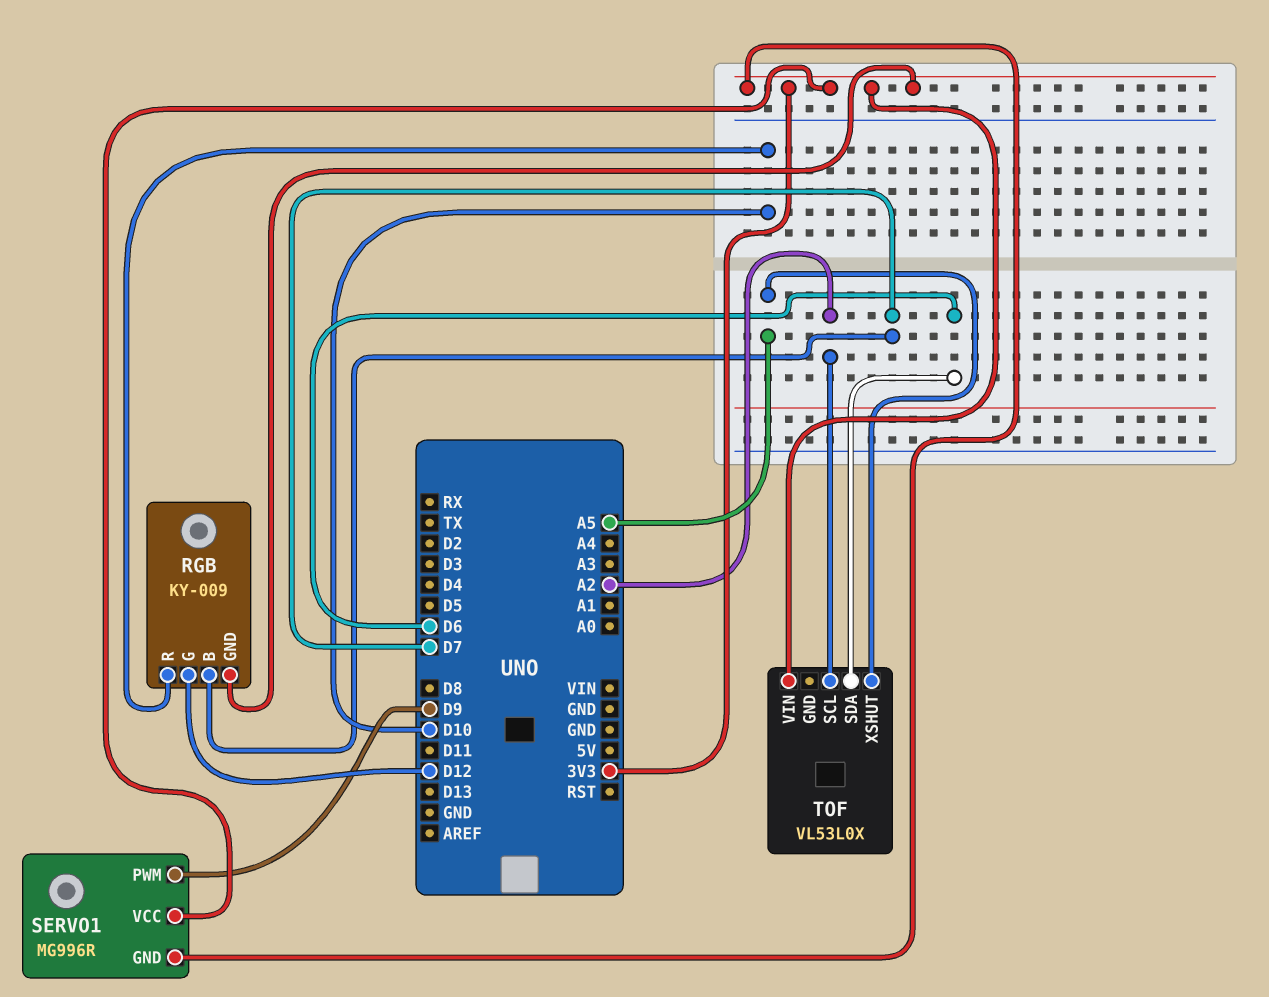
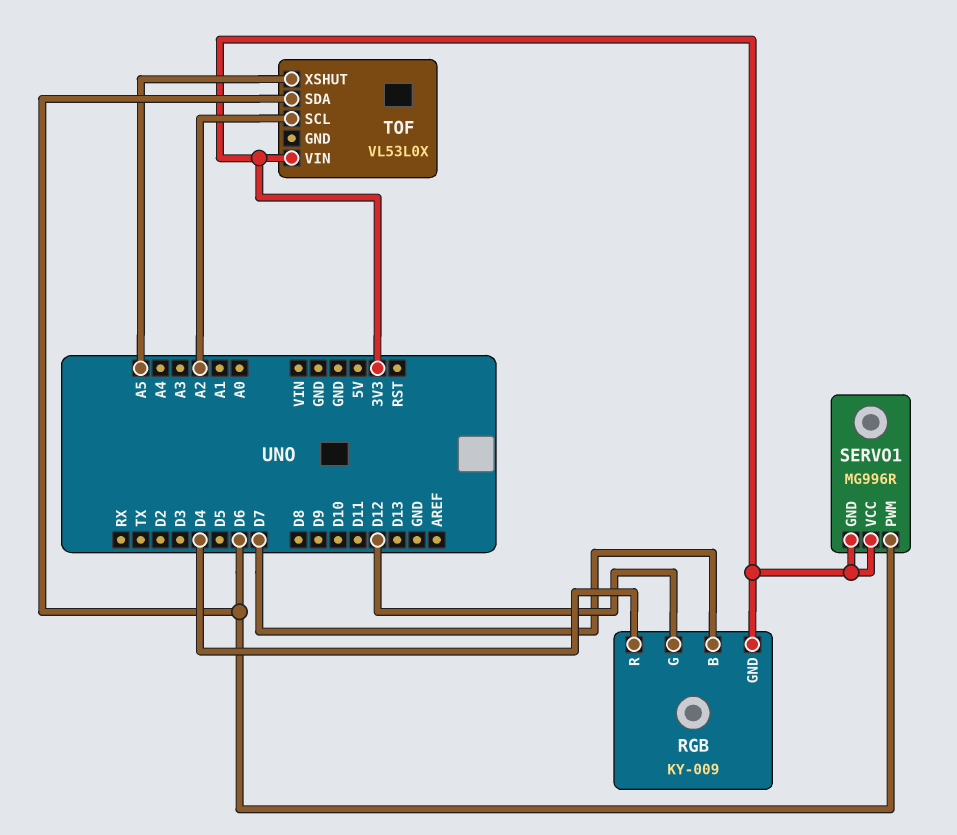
RGB pin R: D10 -> D4
SERVO1 pin PWM: D9 -> D6

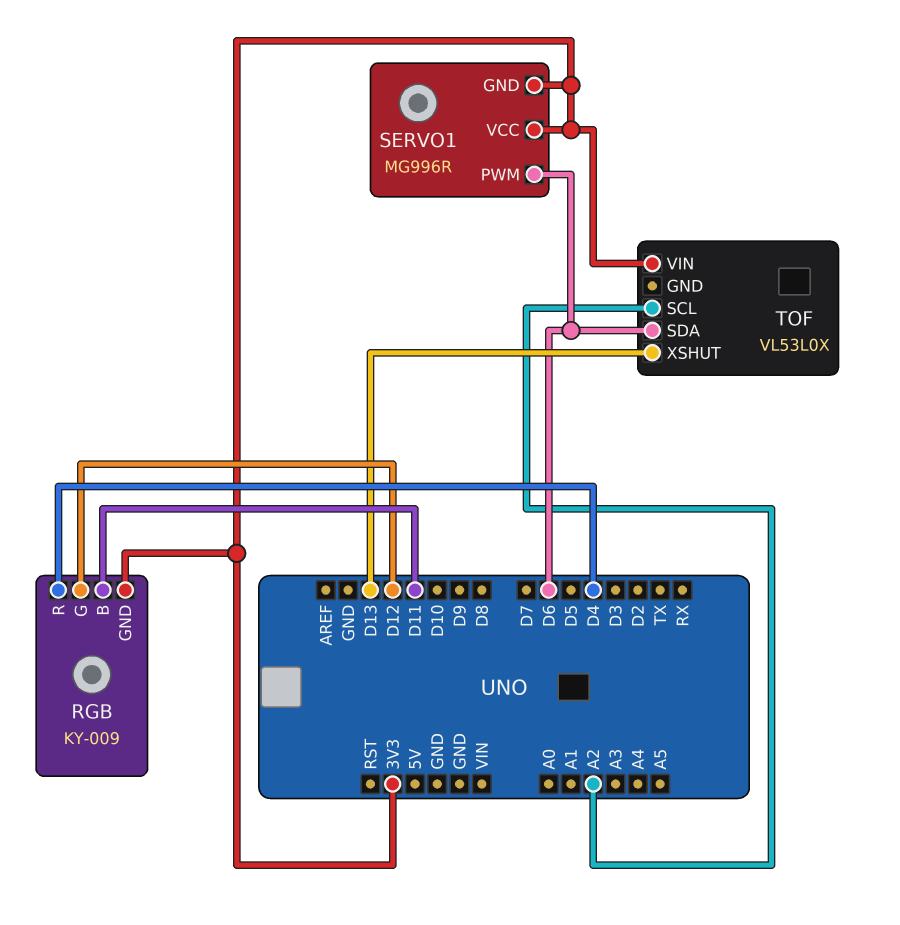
RGB pin B: D7 -> D11
TOF pin XSHUT: A5 -> D13

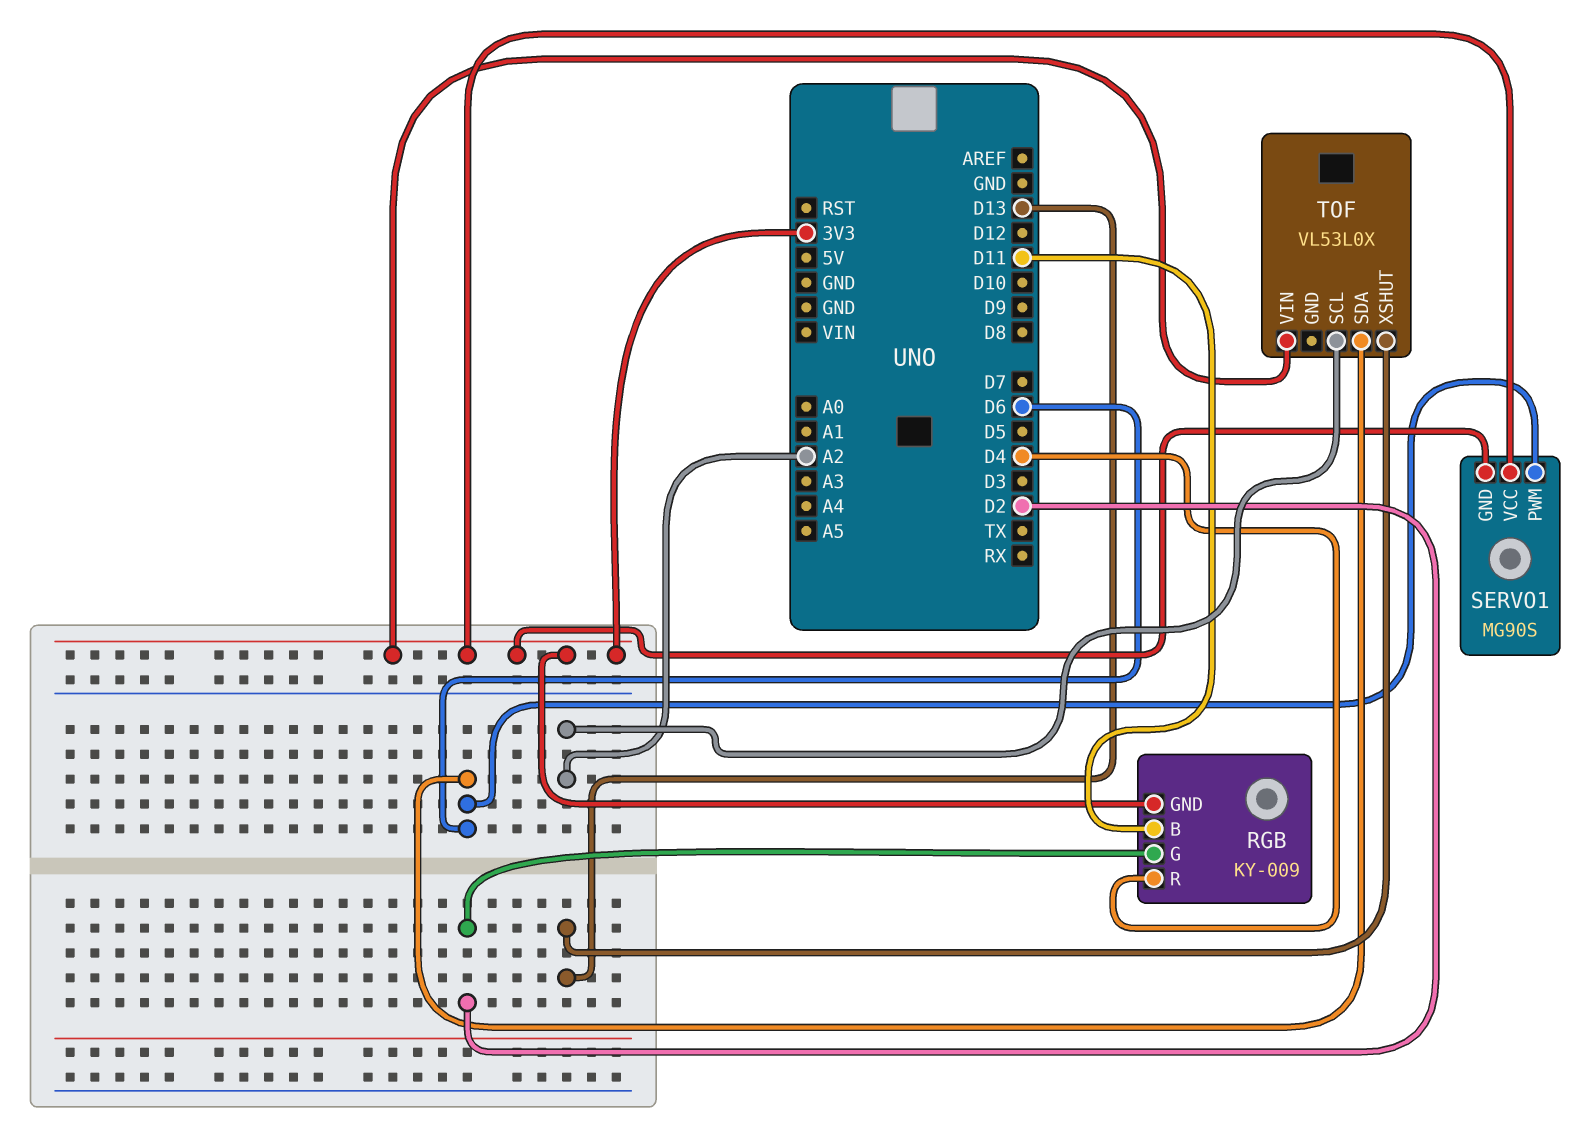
RGB pin G: D12 -> D2
SERVO1: MG996R -> MG90S

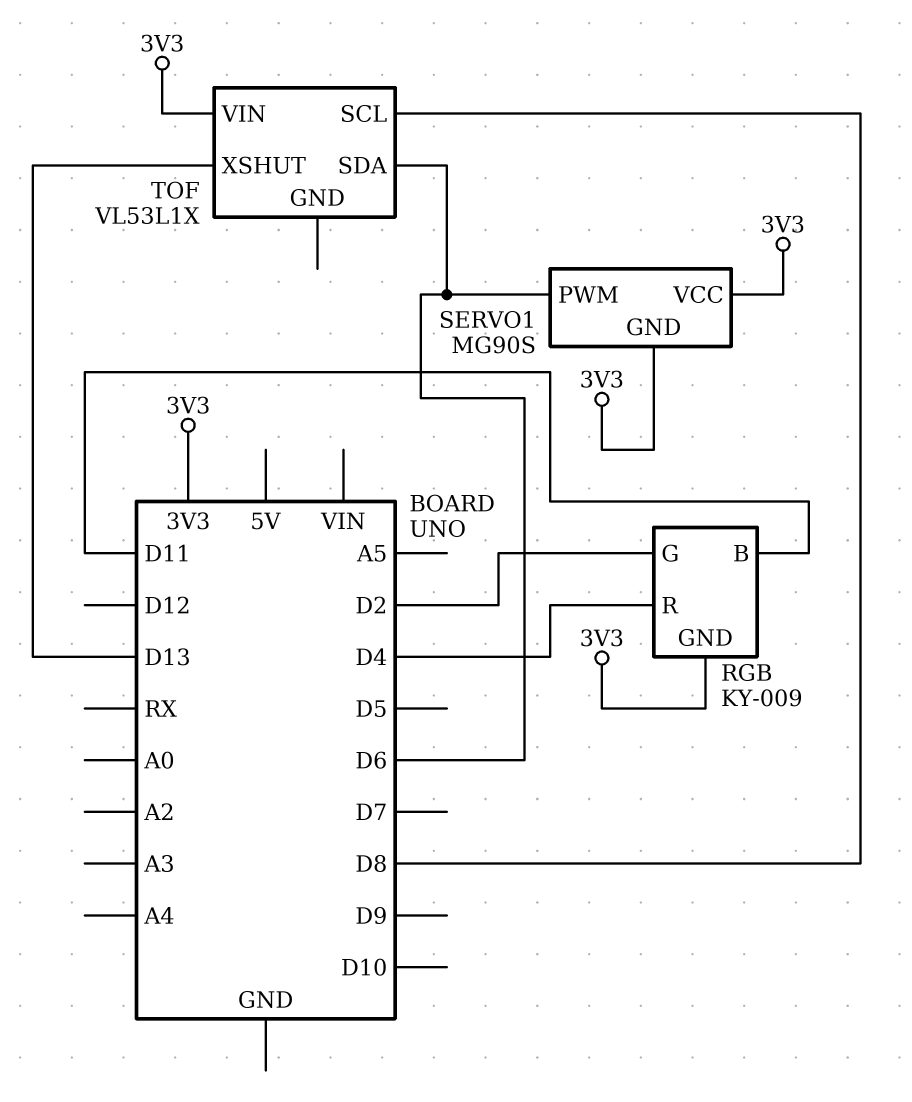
TOF: VL53L0X -> VL53L1X
TOF pin SCL: A2 -> D8

